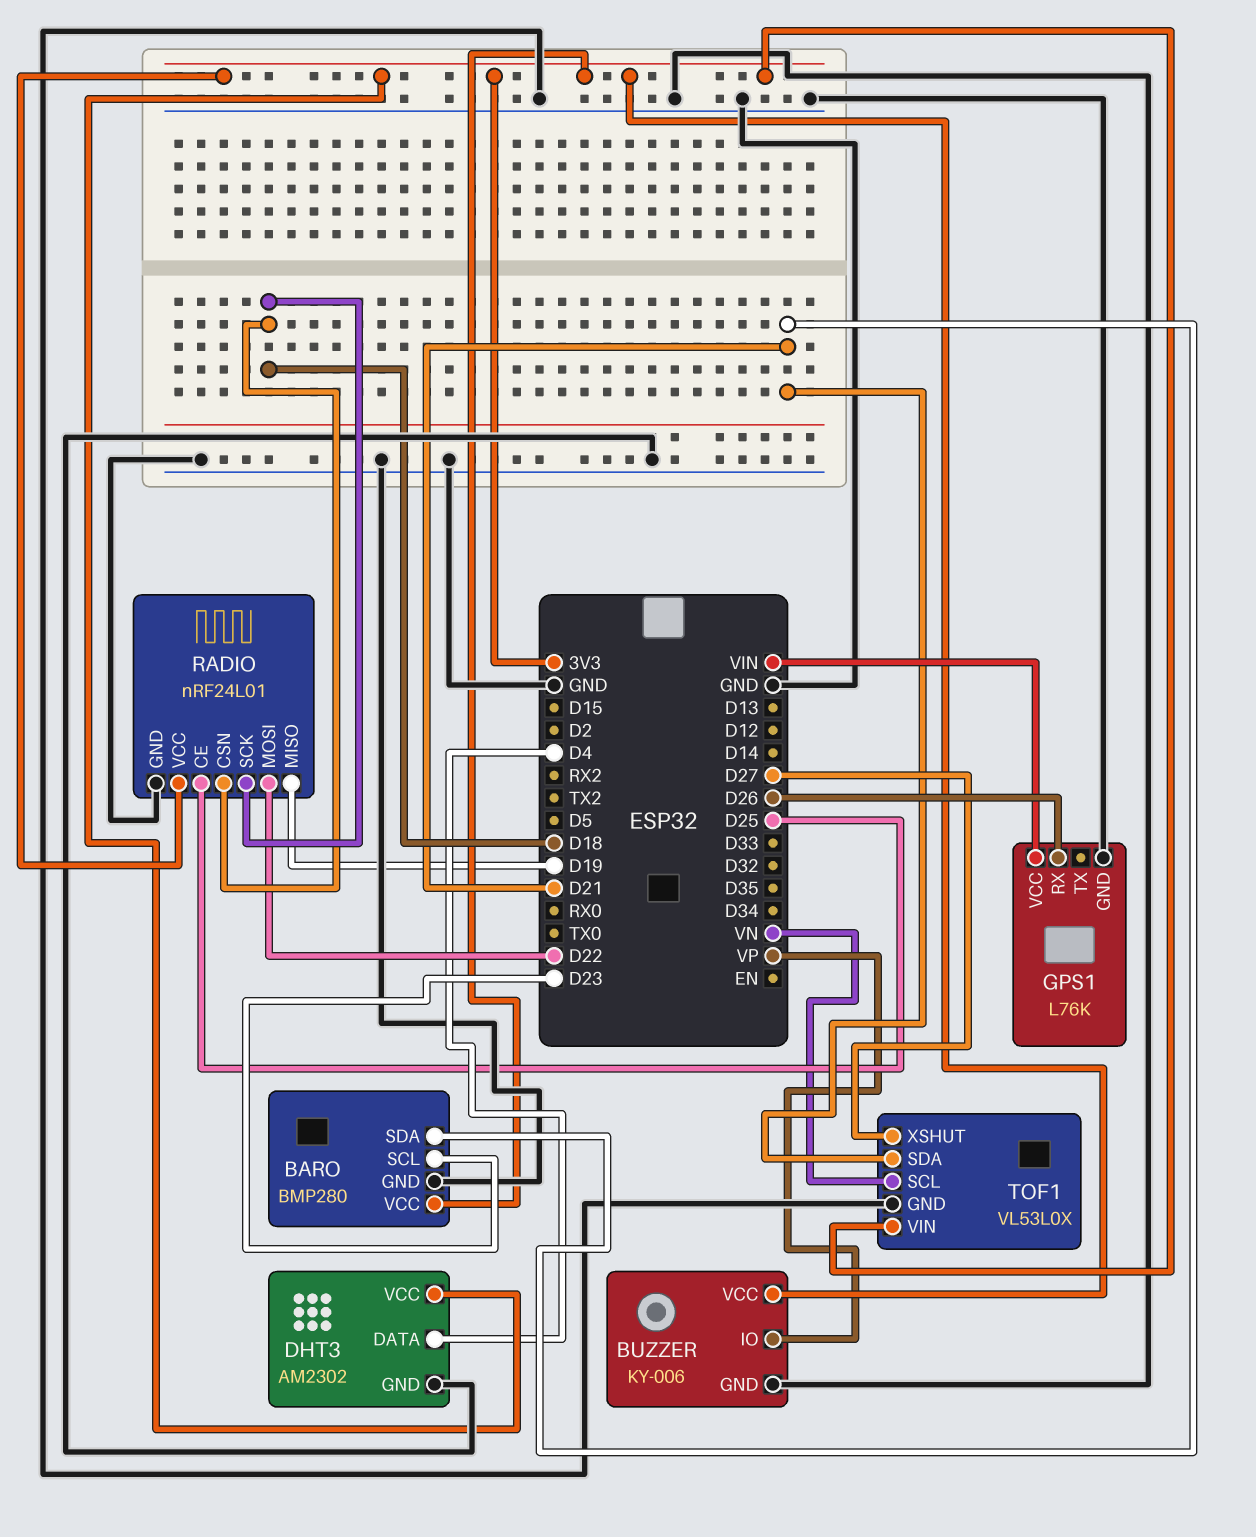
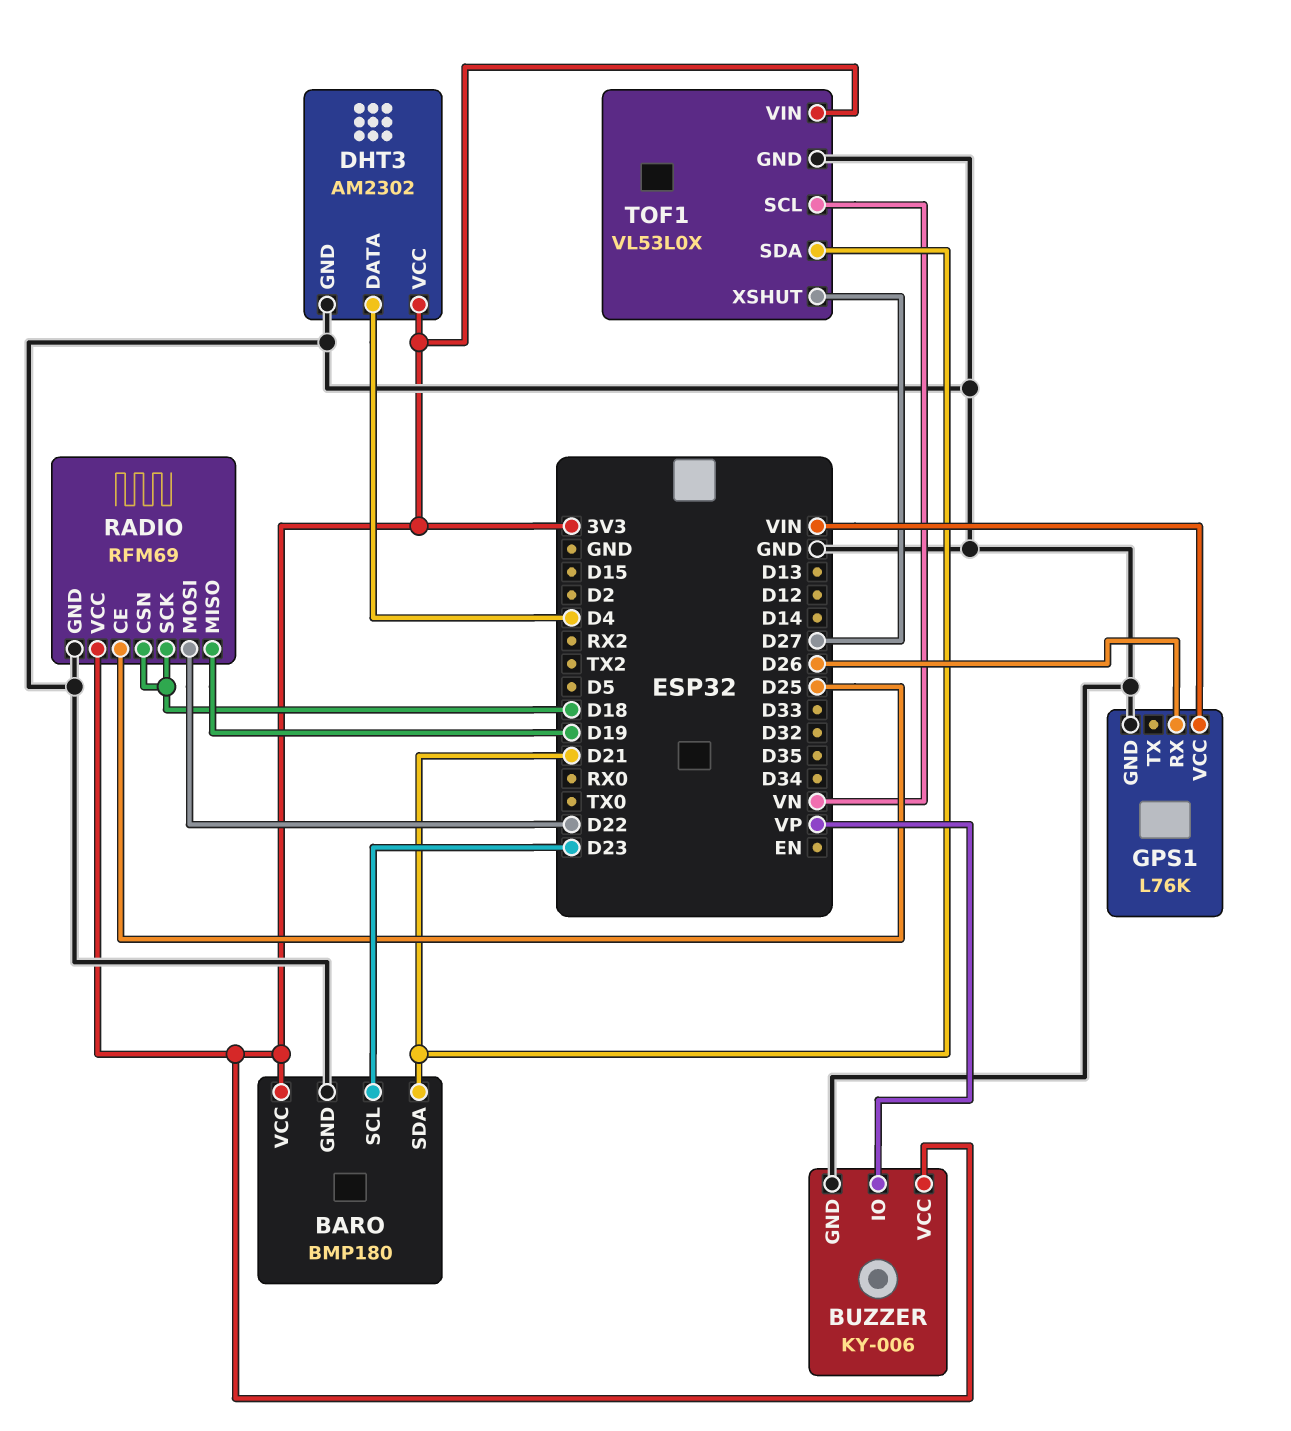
BARO: BMP280 -> BMP180
RADIO: nRF24L01 -> RFM69

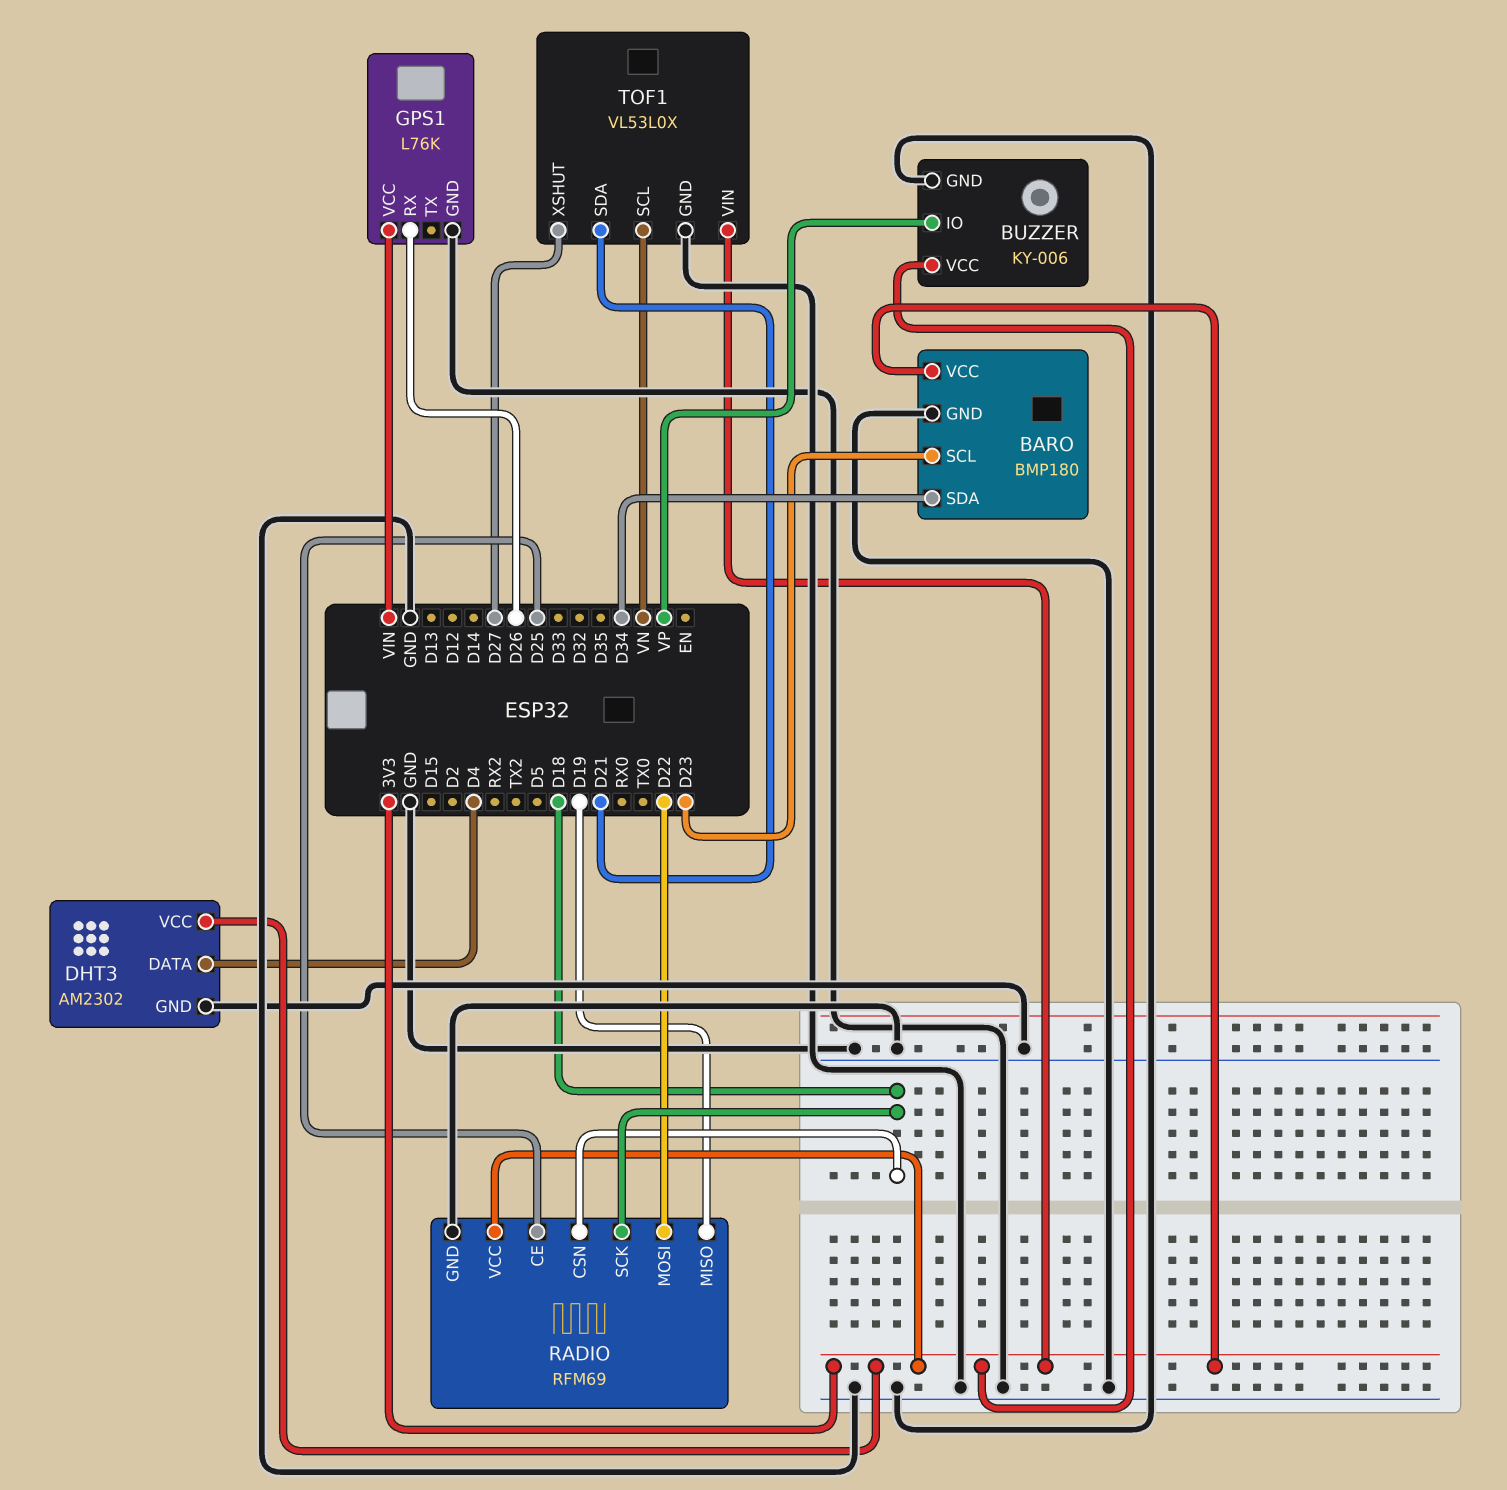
BARO pin SDA: D21 -> D34

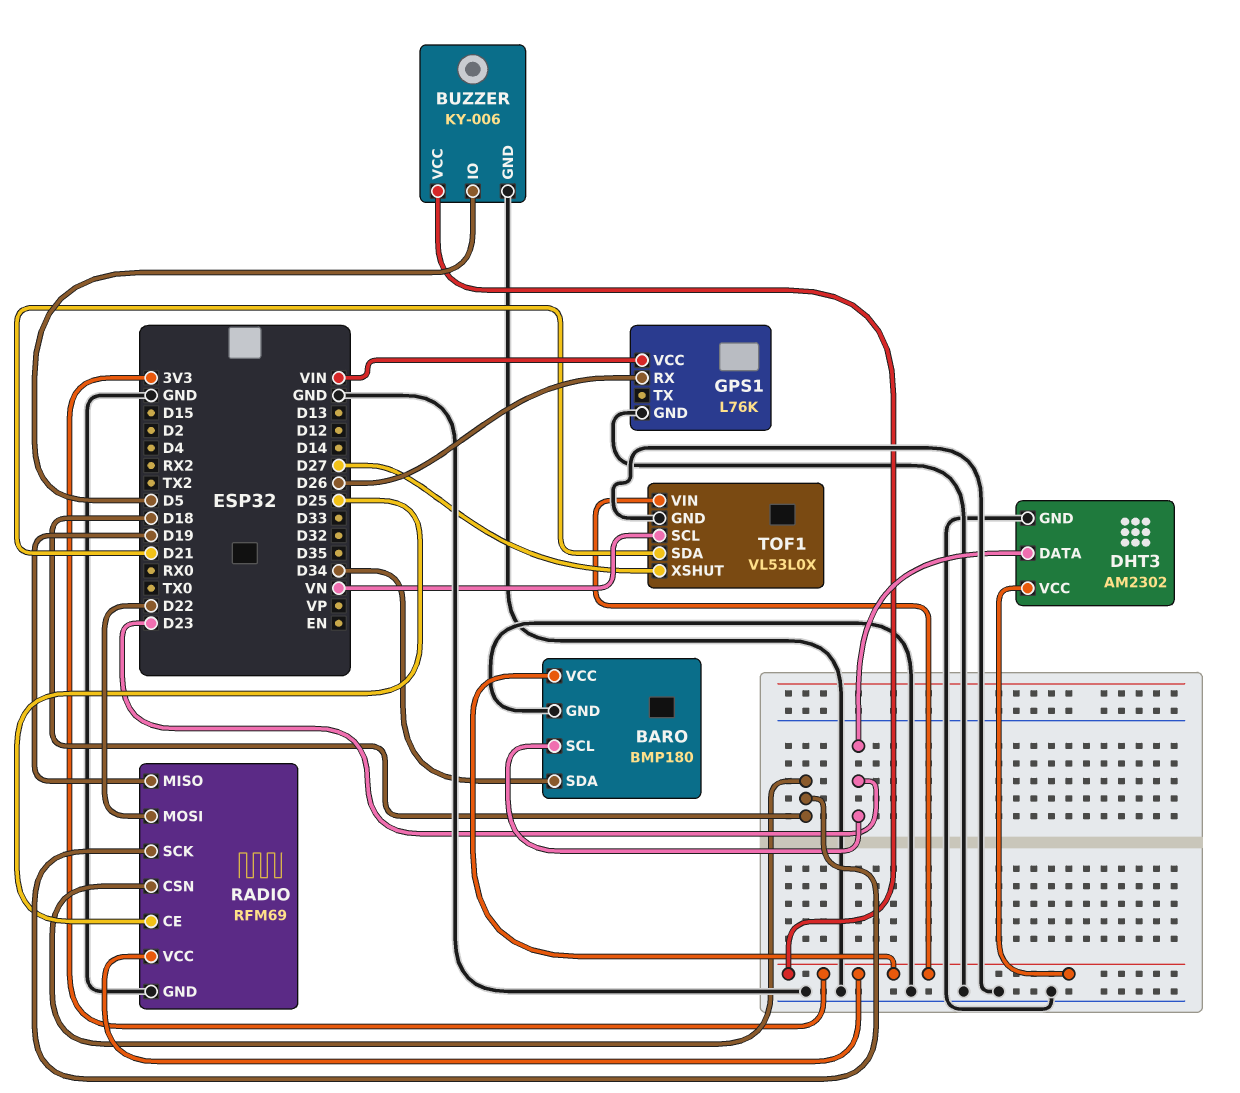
BUZZER pin IO: VP -> D5
DHT3 pin DATA: D4 -> D23

